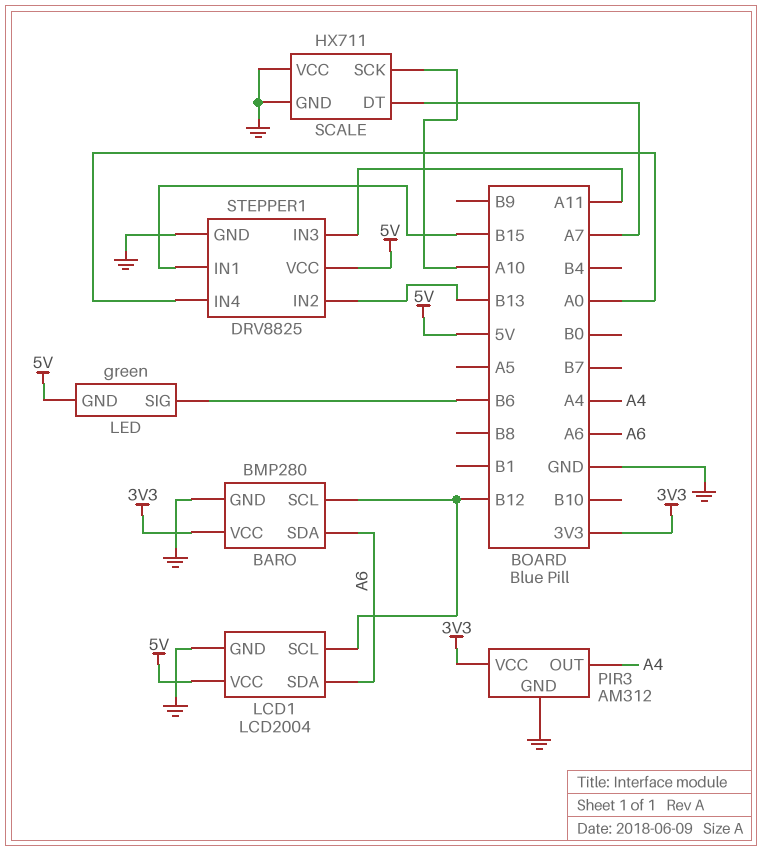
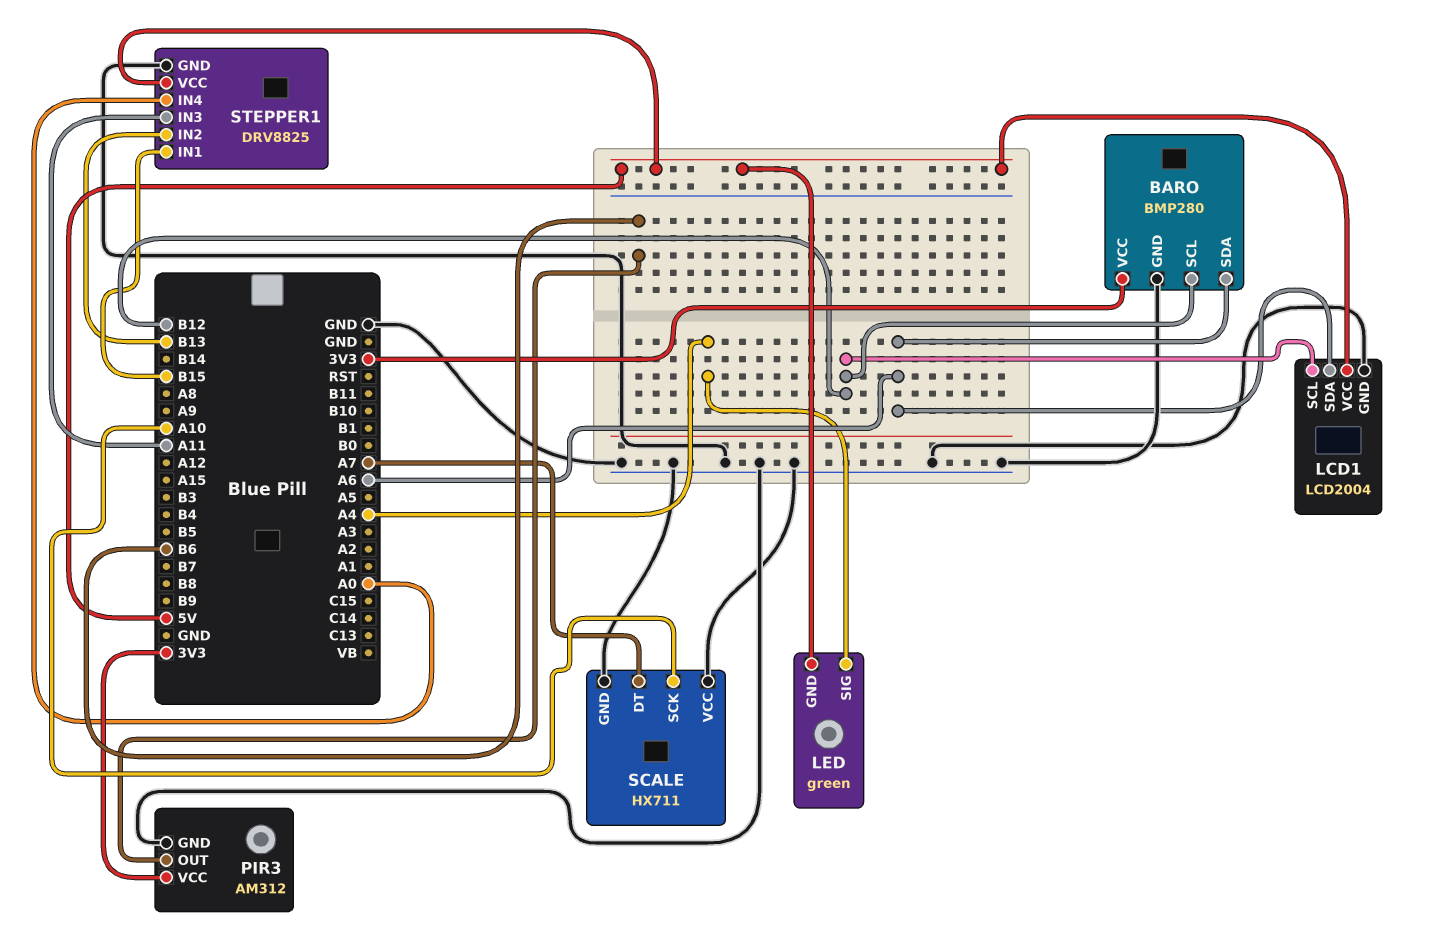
LED pin SIG: B6 -> A4
PIR3 pin OUT: A4 -> B6

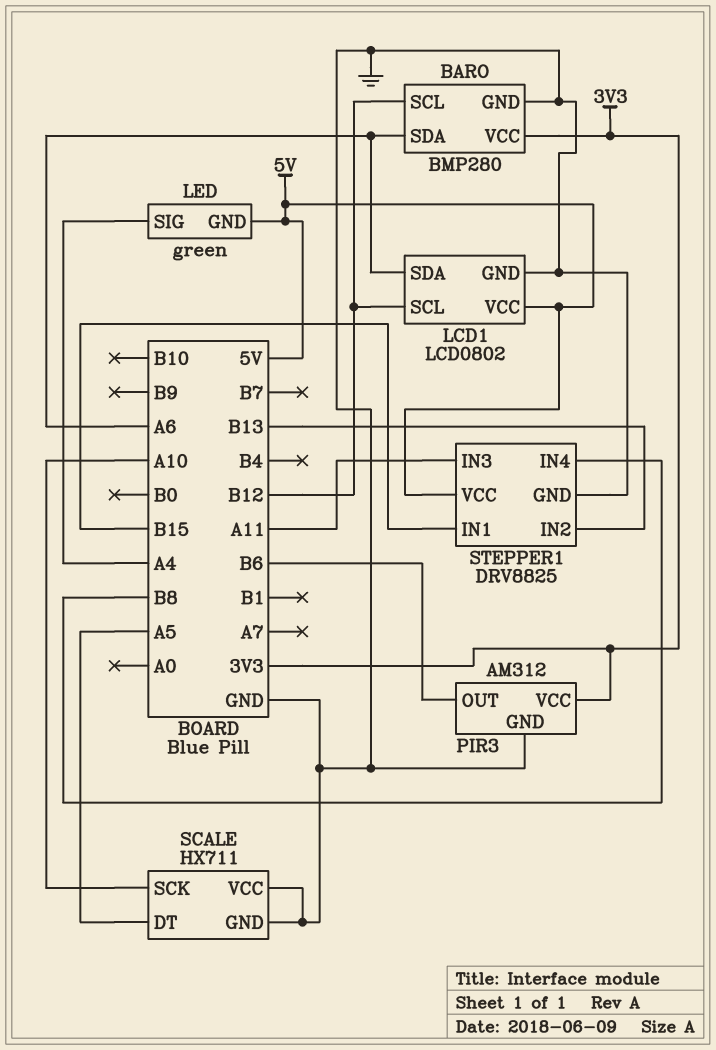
LCD1: LCD2004 -> LCD0802
SCALE pin DT: A7 -> A5
STEPPER1 pin IN4: A0 -> B8

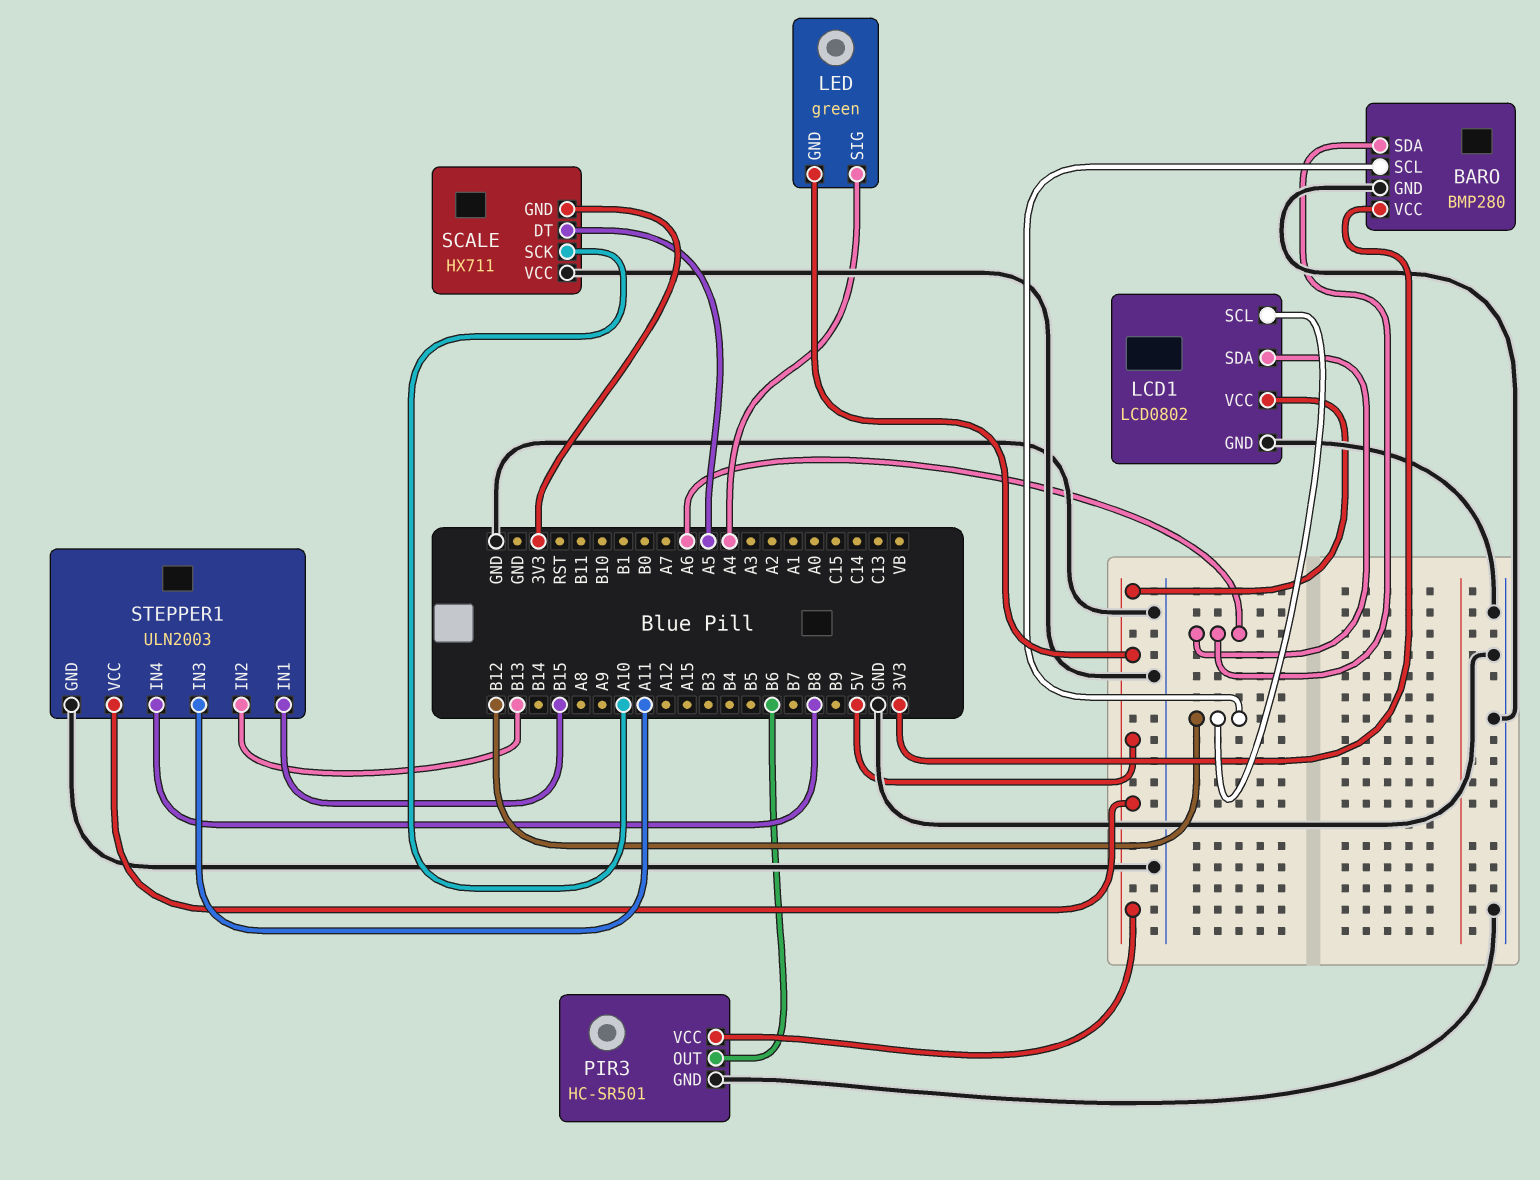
PIR3: AM312 -> HC-SR501
PIR3 pin VCC: 3V3 -> 5V
SCALE pin GND: GND -> 3V3
STEPPER1: DRV8825 -> ULN2003

